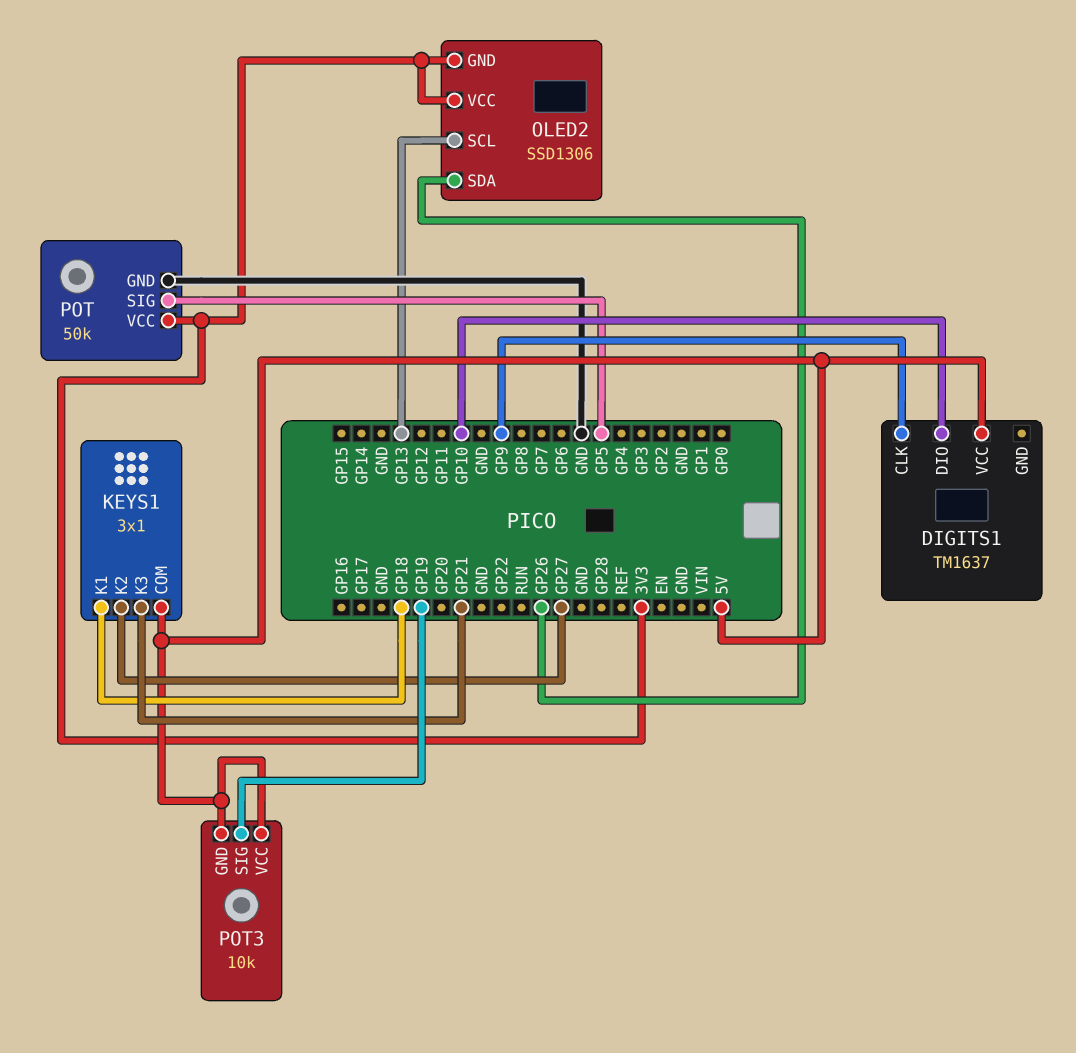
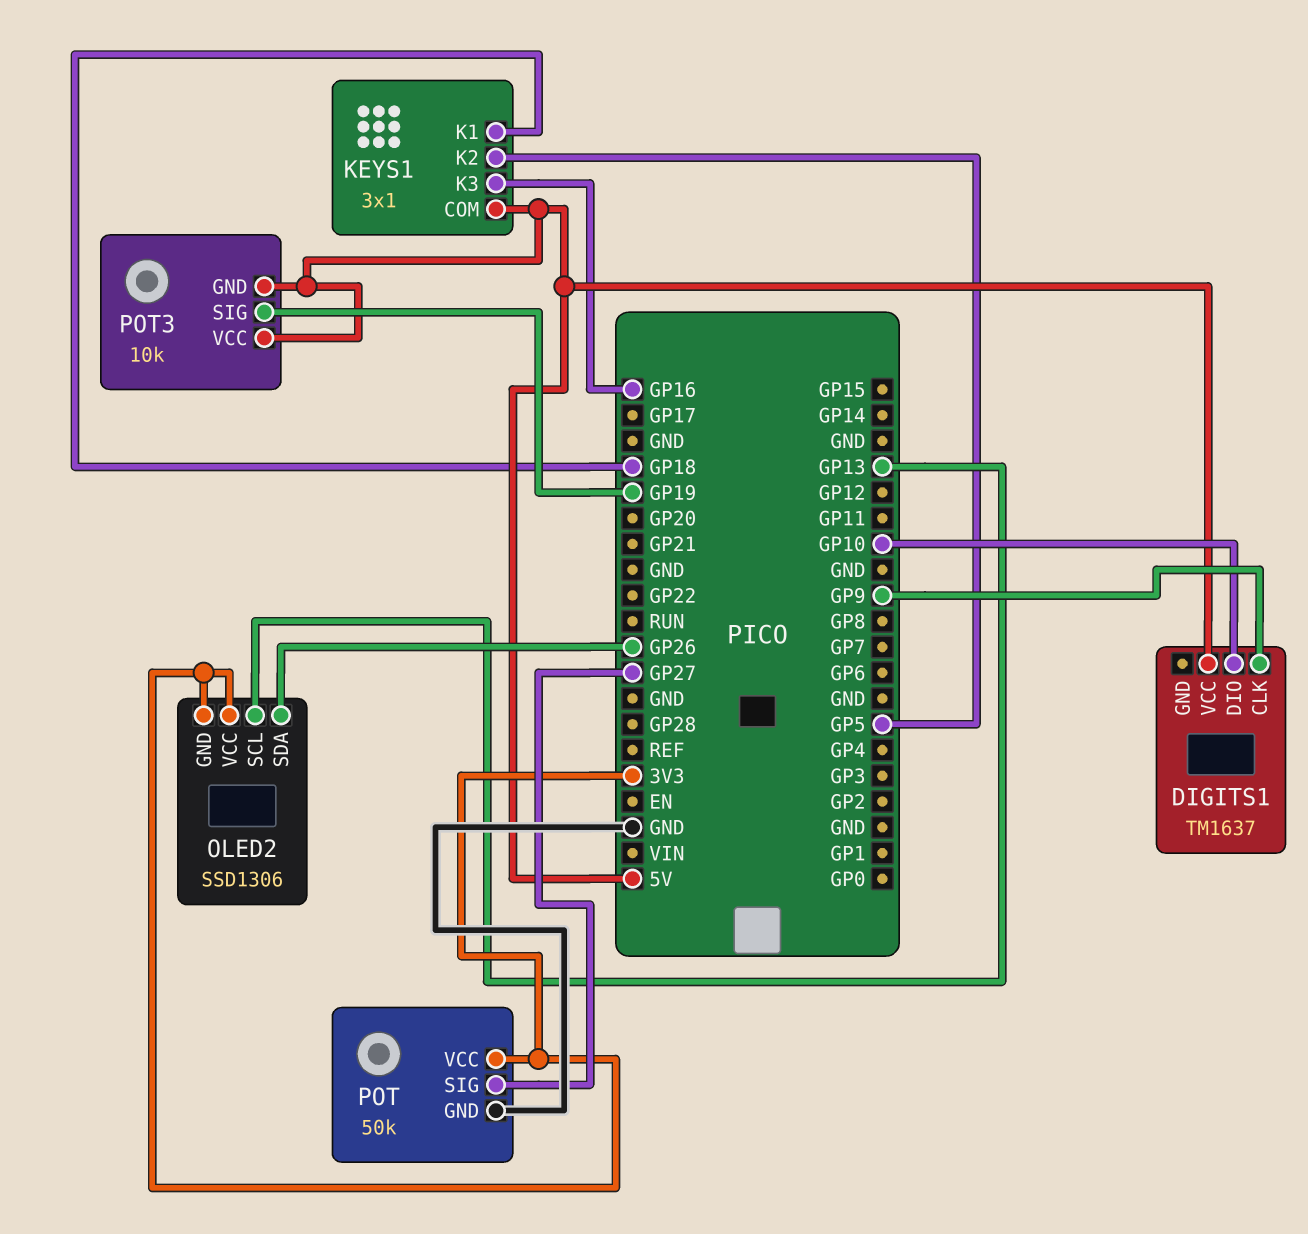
KEYS1 pin K2: GP27 -> GP5
KEYS1 pin K3: GP21 -> GP16
POT pin SIG: GP5 -> GP27

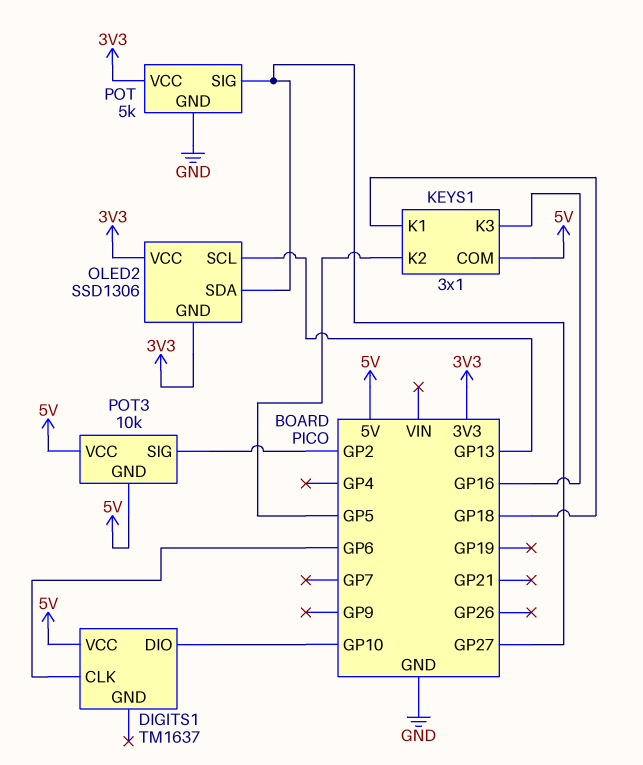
DIGITS1 pin CLK: GP9 -> GP6
OLED2 pin SDA: GP26 -> GP27
POT: 50k -> 5k
POT3 pin SIG: GP19 -> GP2

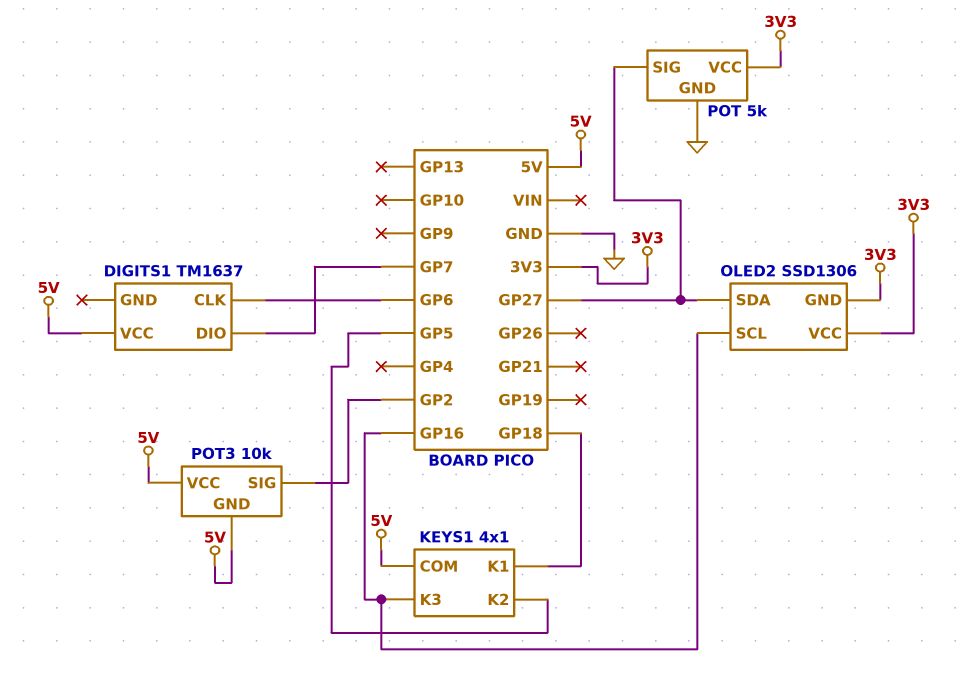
DIGITS1 pin DIO: GP10 -> GP7
KEYS1: 3x1 -> 4x1
OLED2 pin SCL: GP13 -> GP16

